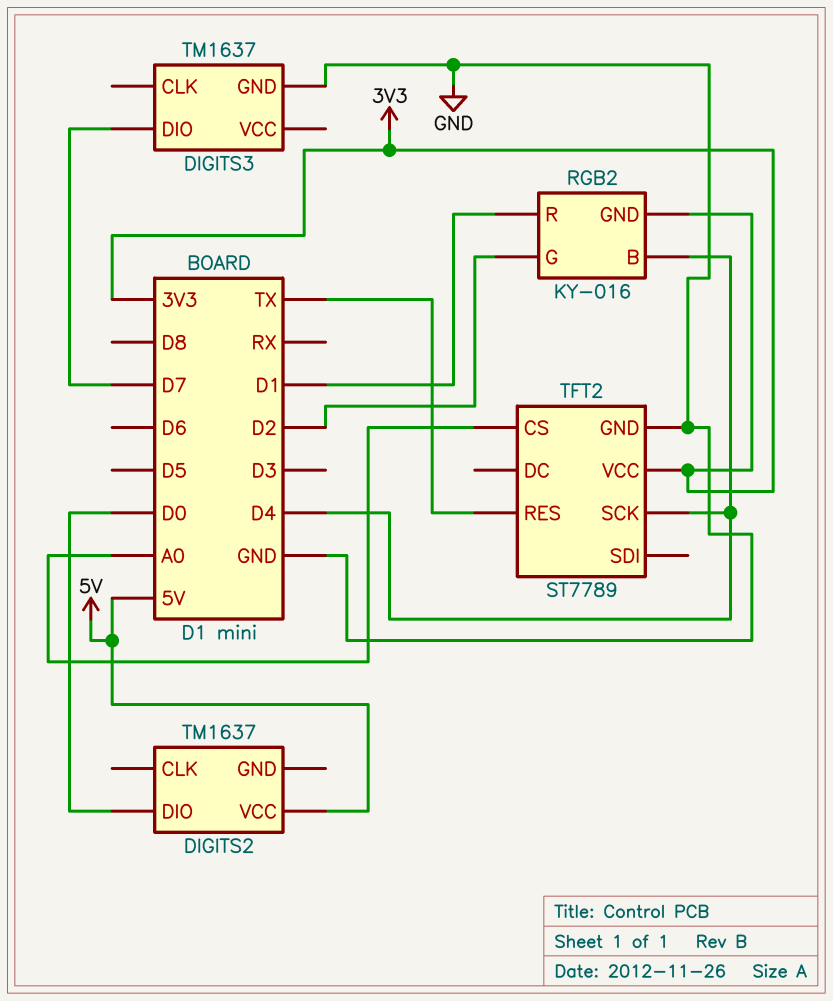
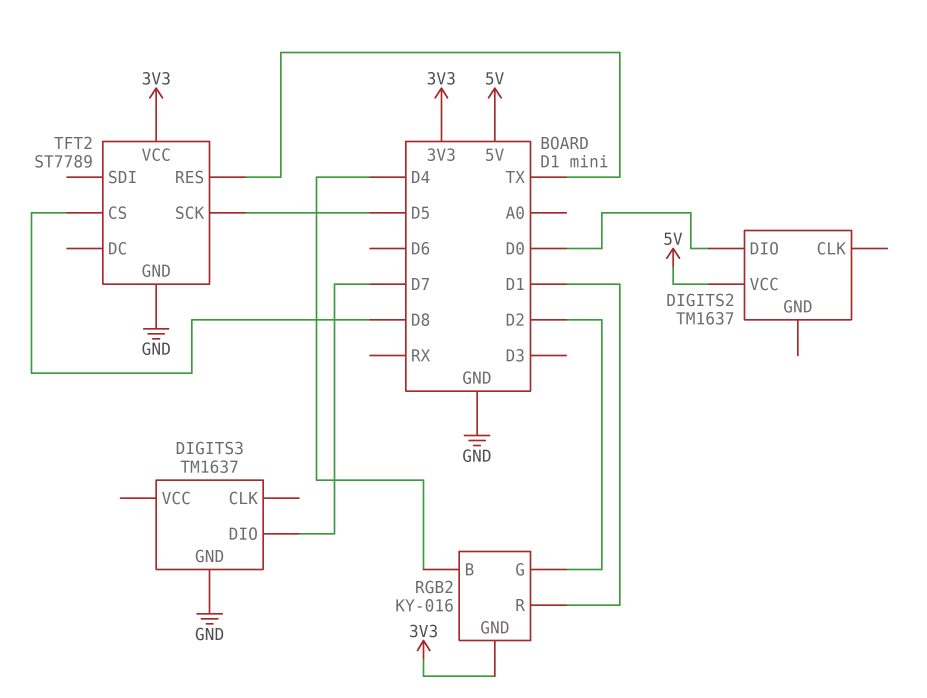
TFT2 pin CS: A0 -> D8
TFT2 pin SCK: D4 -> D5

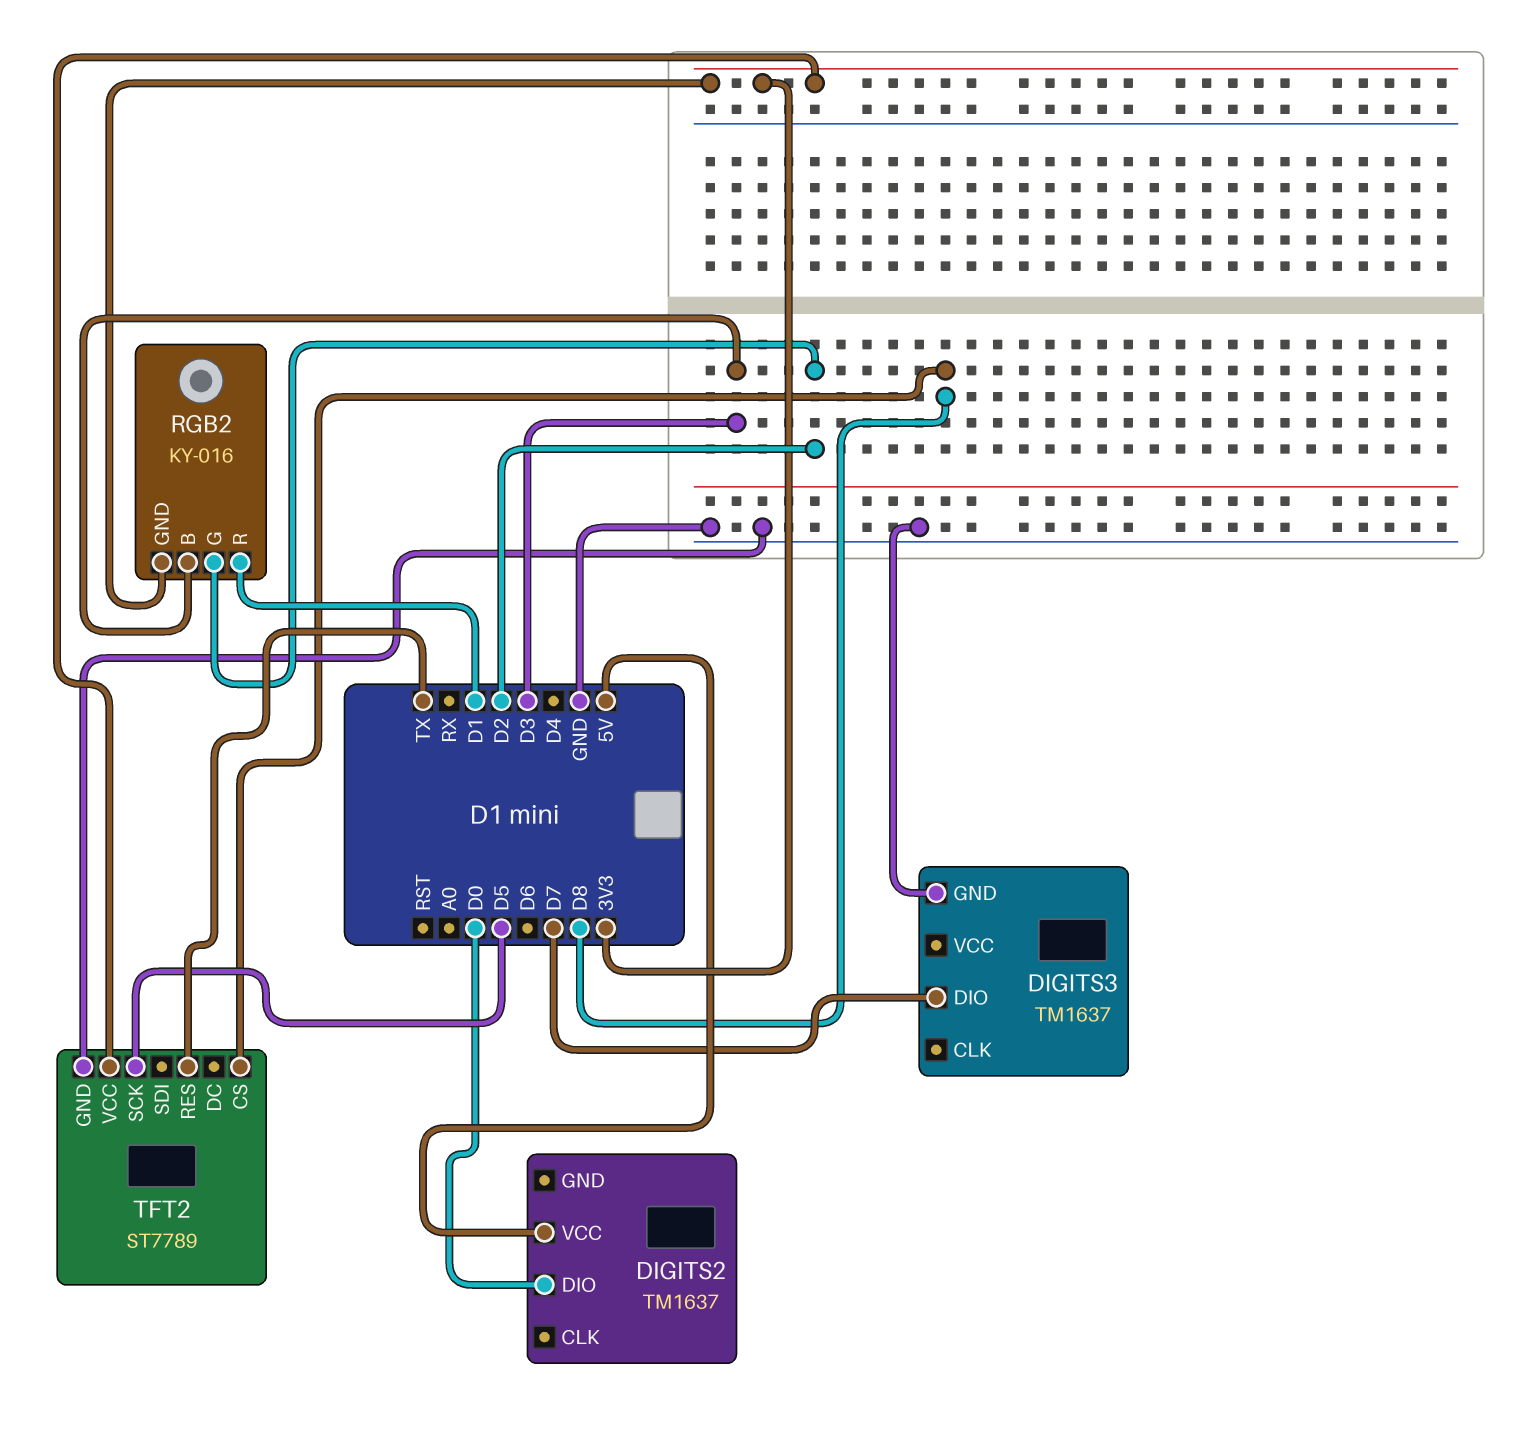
RGB2 pin B: D4 -> D3

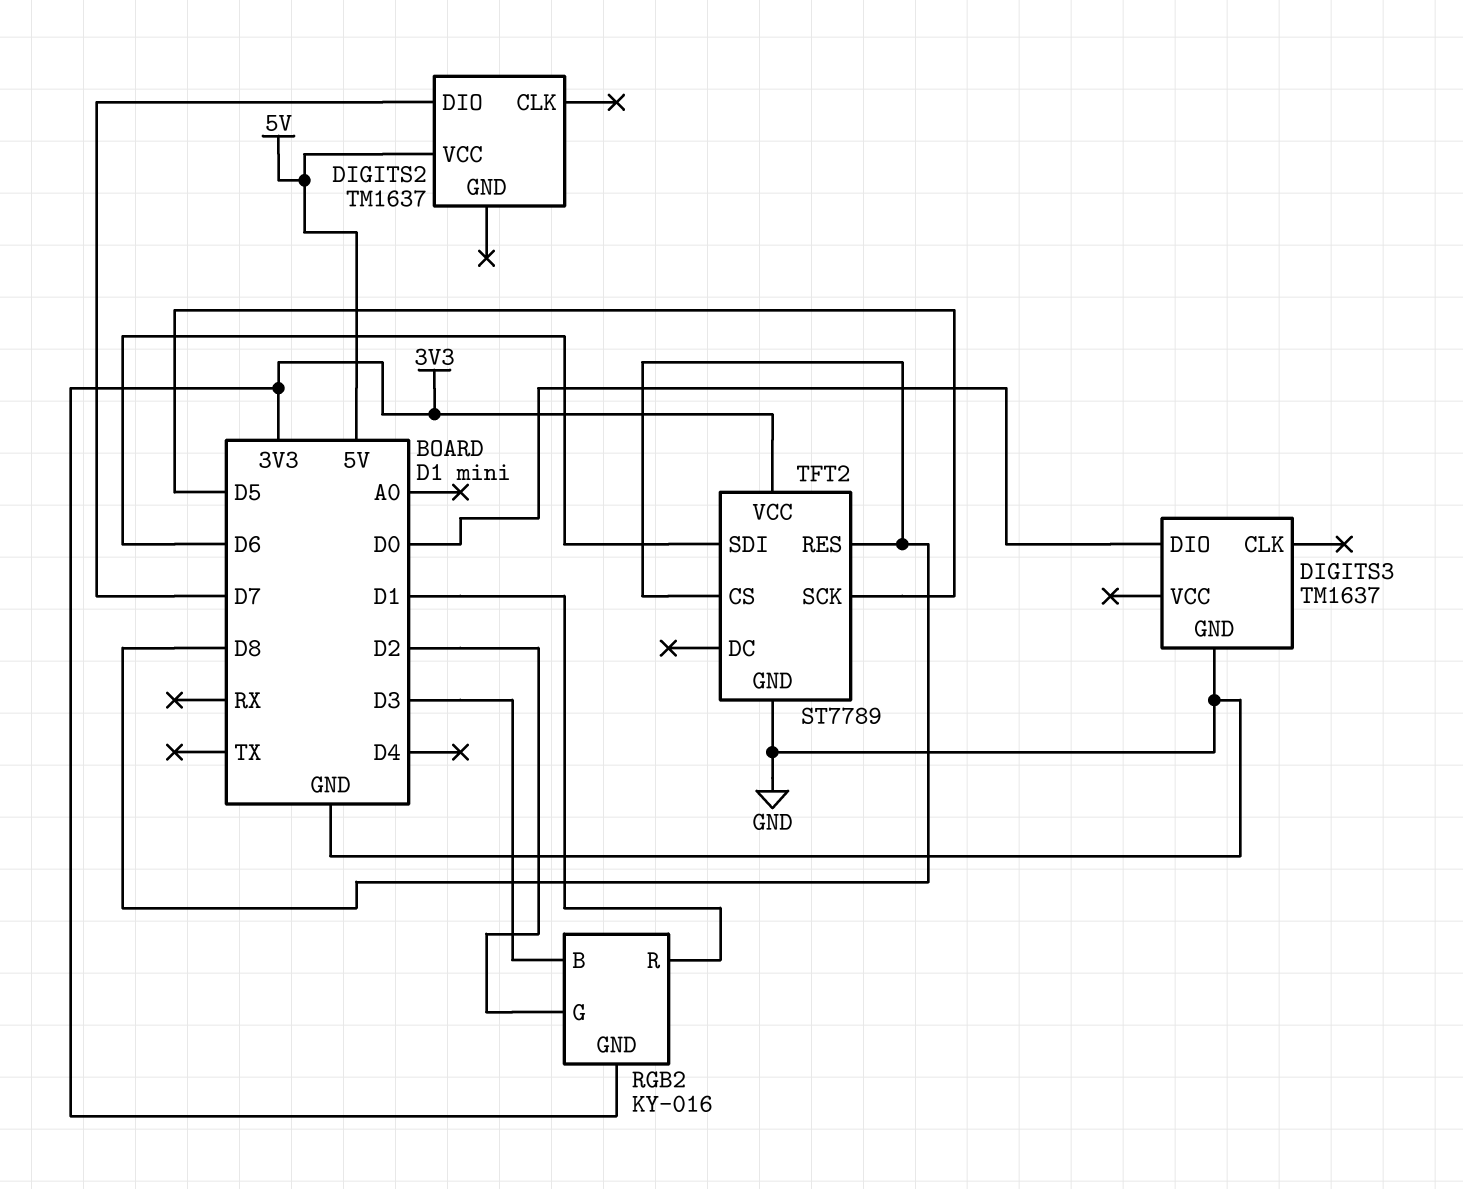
DIGITS2 pin DIO: D0 -> D7
DIGITS3 pin DIO: D7 -> D0
TFT2 pin RES: TX -> D8
TFT2 pin SDI: none -> D6

